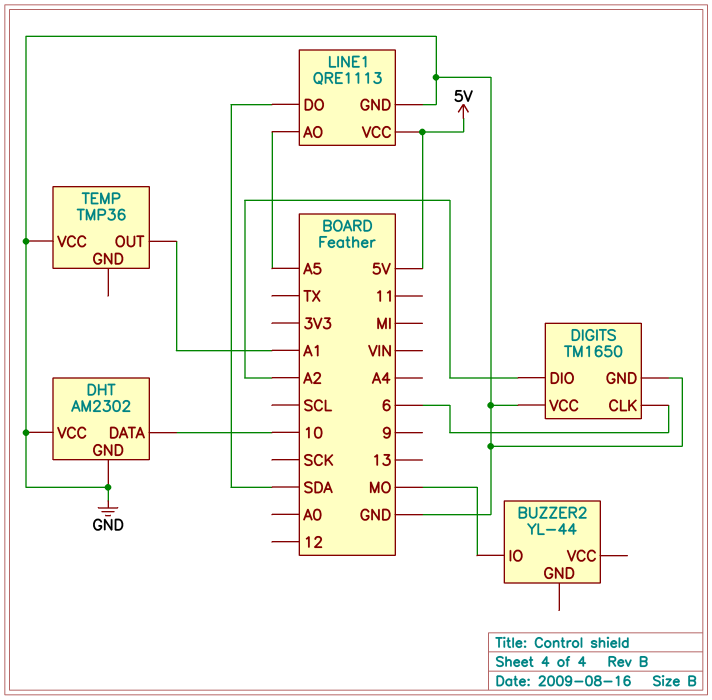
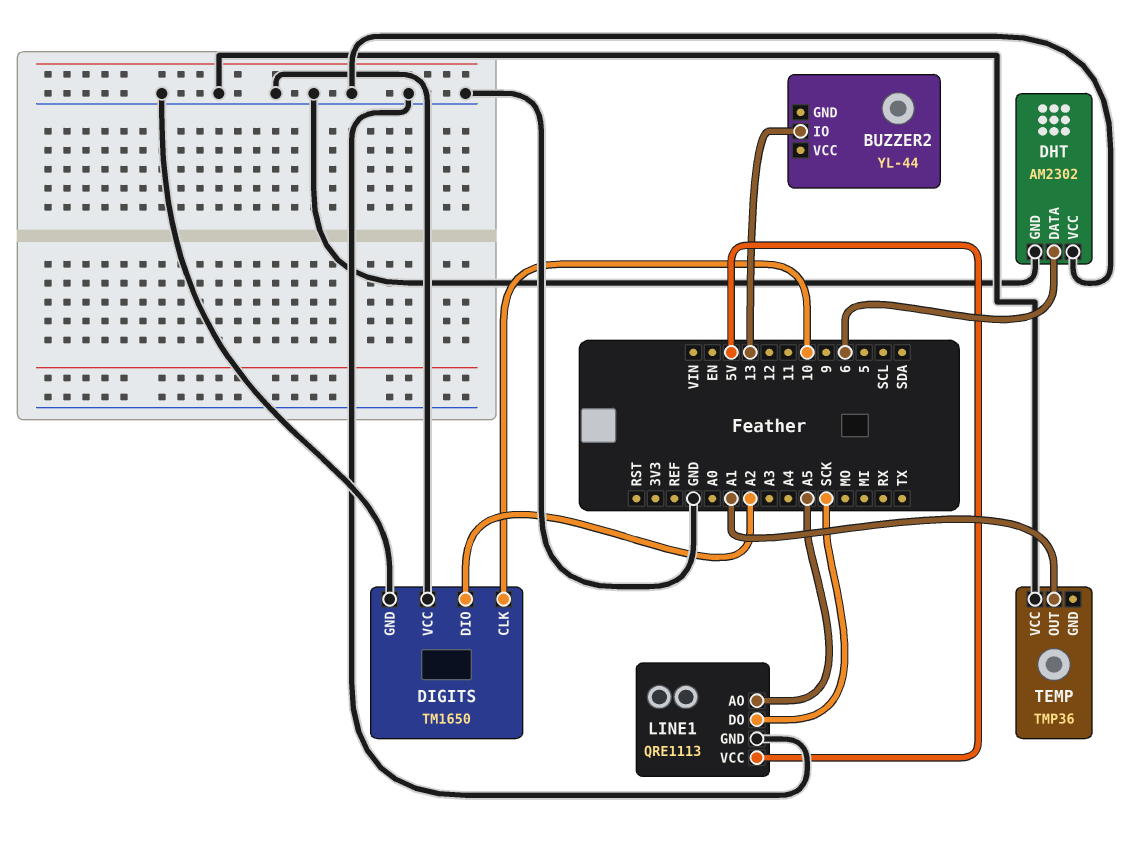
BUZZER2 pin IO: MO -> 13
DHT pin DATA: 10 -> 6
DIGITS pin CLK: 6 -> 10
LINE1 pin DO: SDA -> SCK

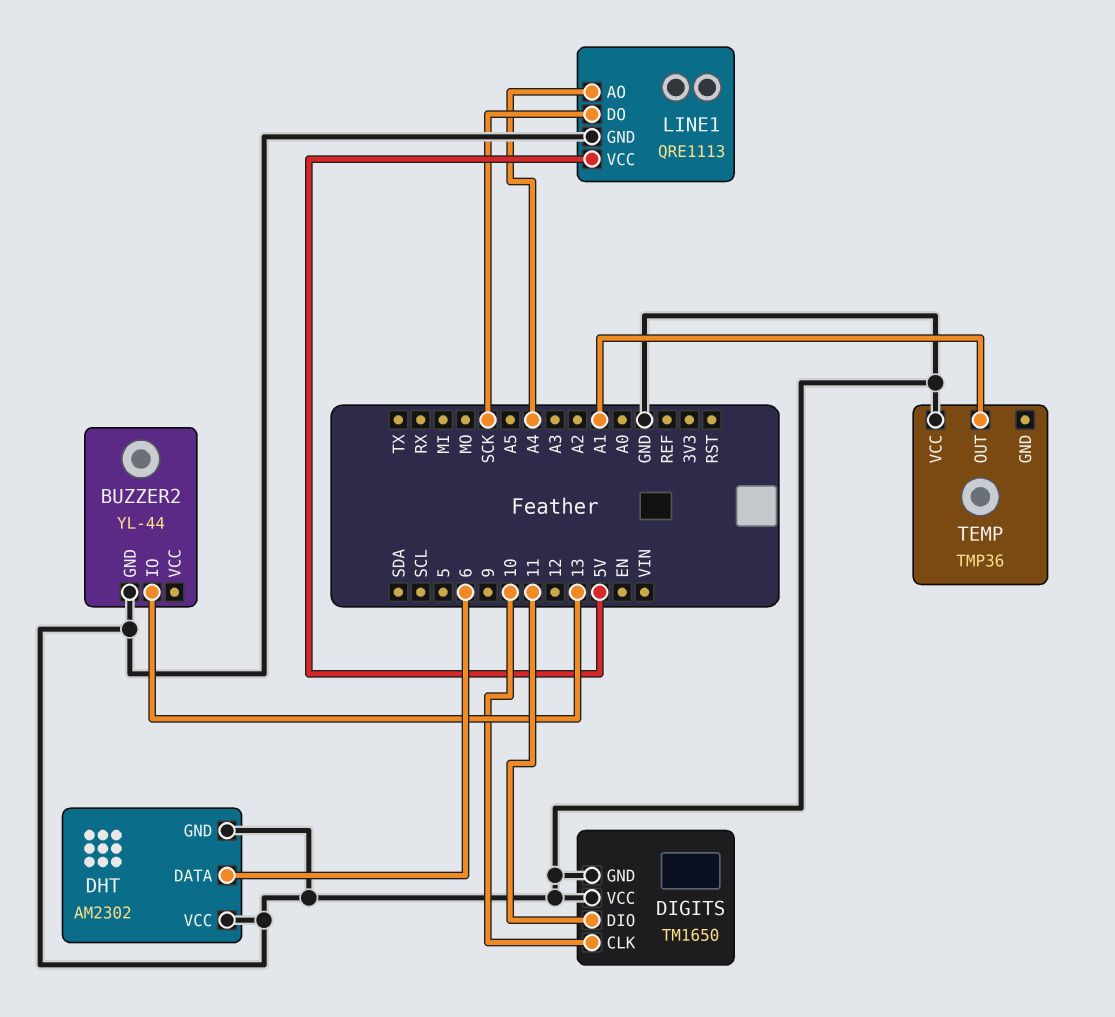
BUZZER2 pin GND: none -> GND
DIGITS pin DIO: A2 -> 11
LINE1 pin AO: A5 -> A4

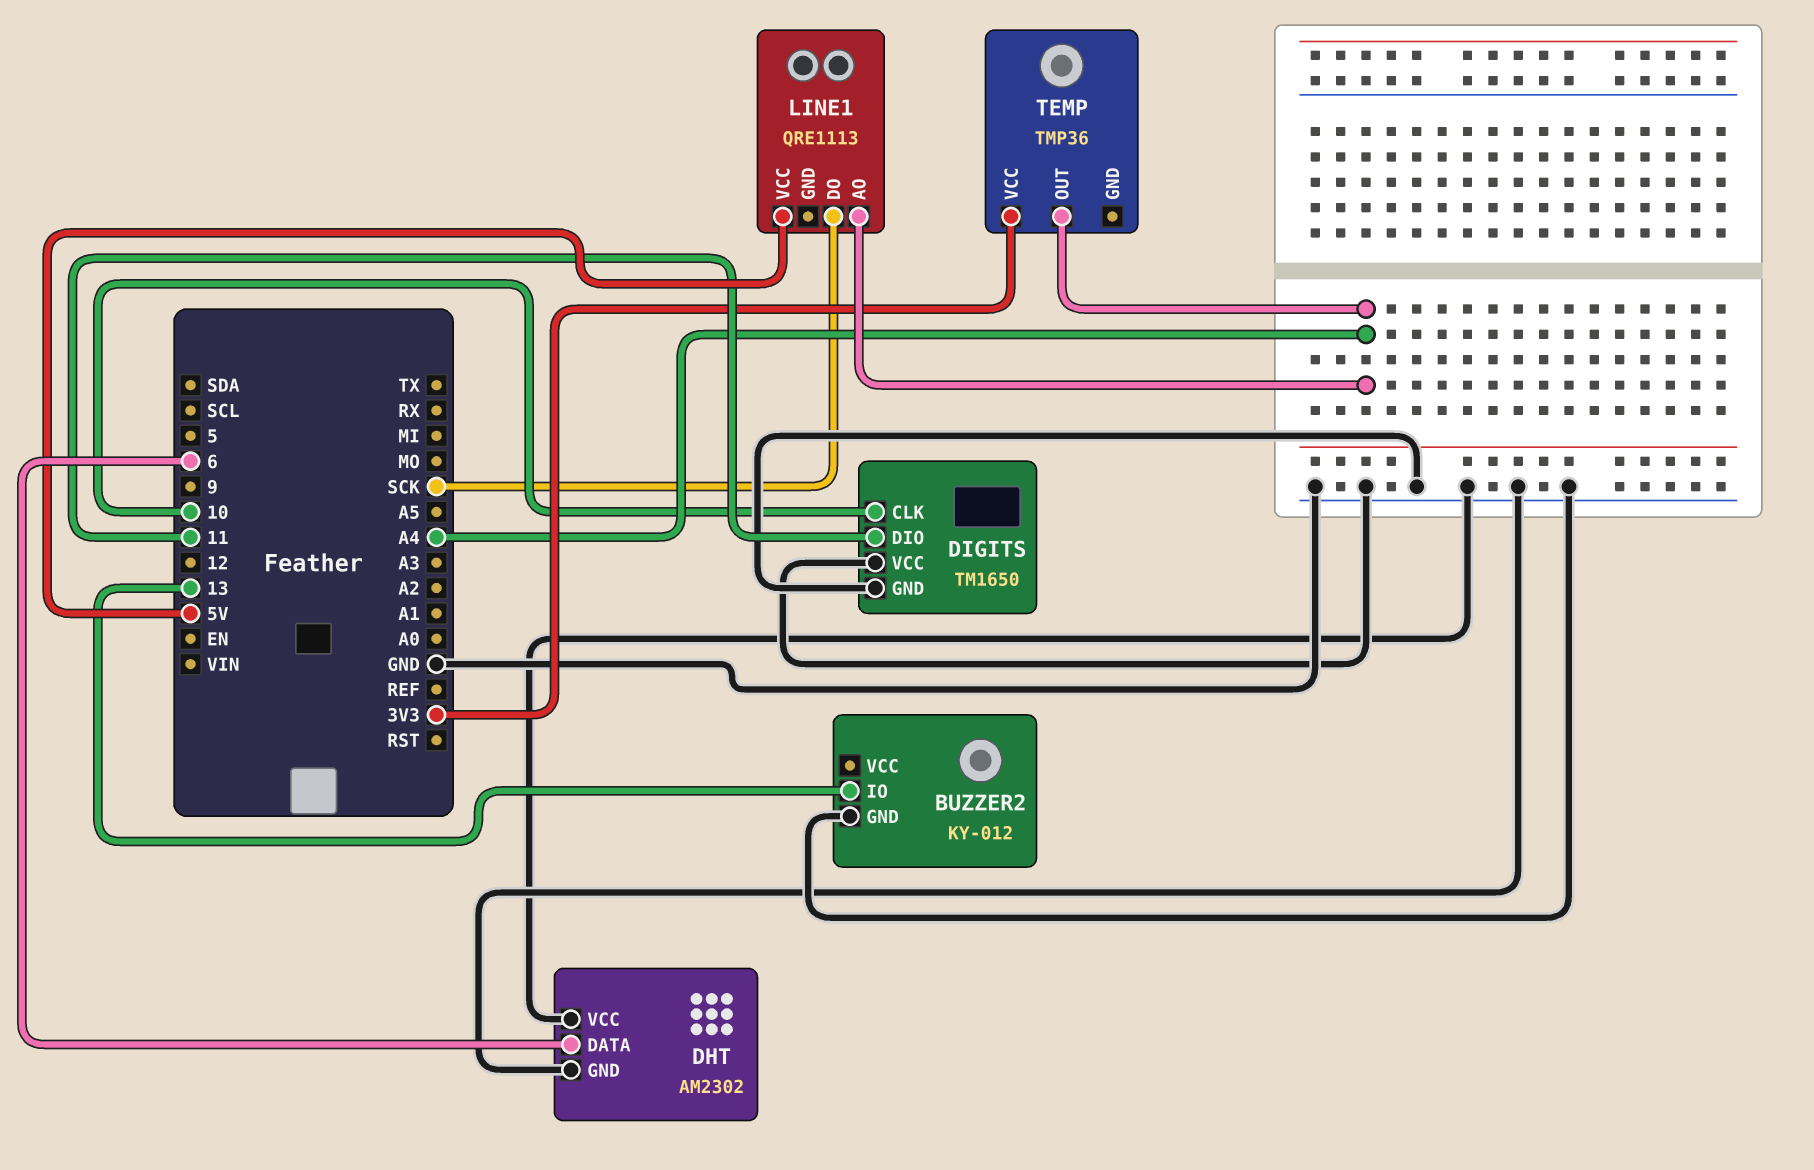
BUZZER2: YL-44 -> KY-012
LINE1 pin GND: GND -> none
TEMP pin OUT: A1 -> A4
TEMP pin VCC: GND -> 3V3

